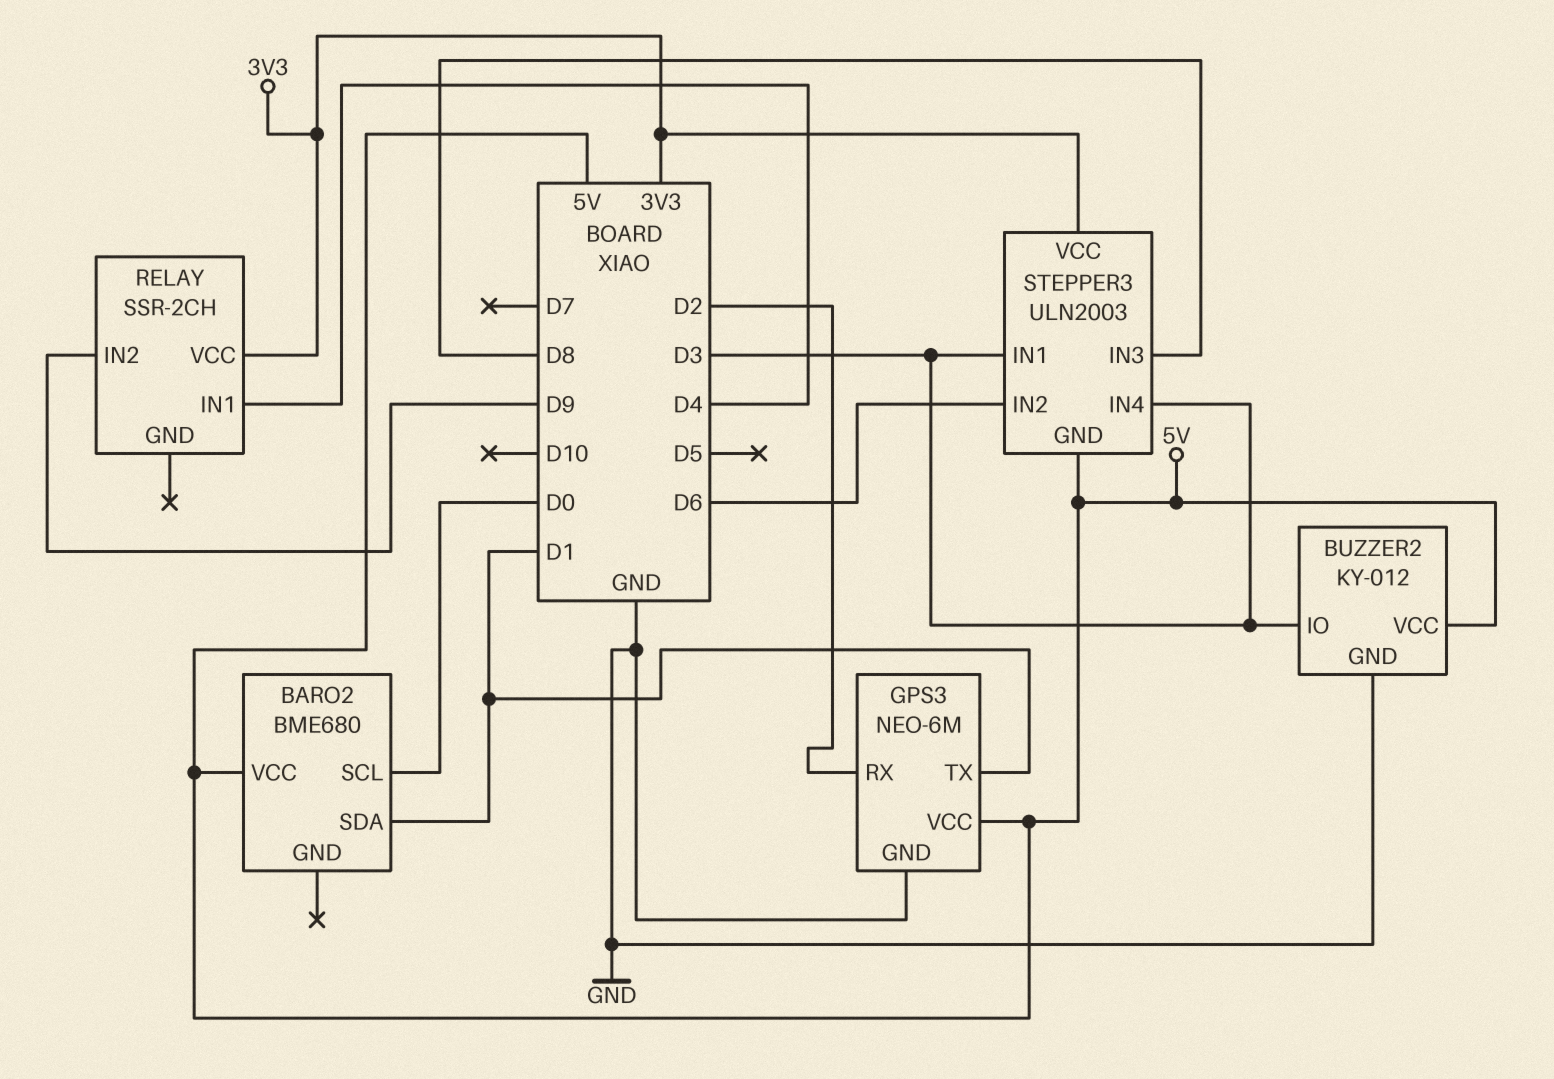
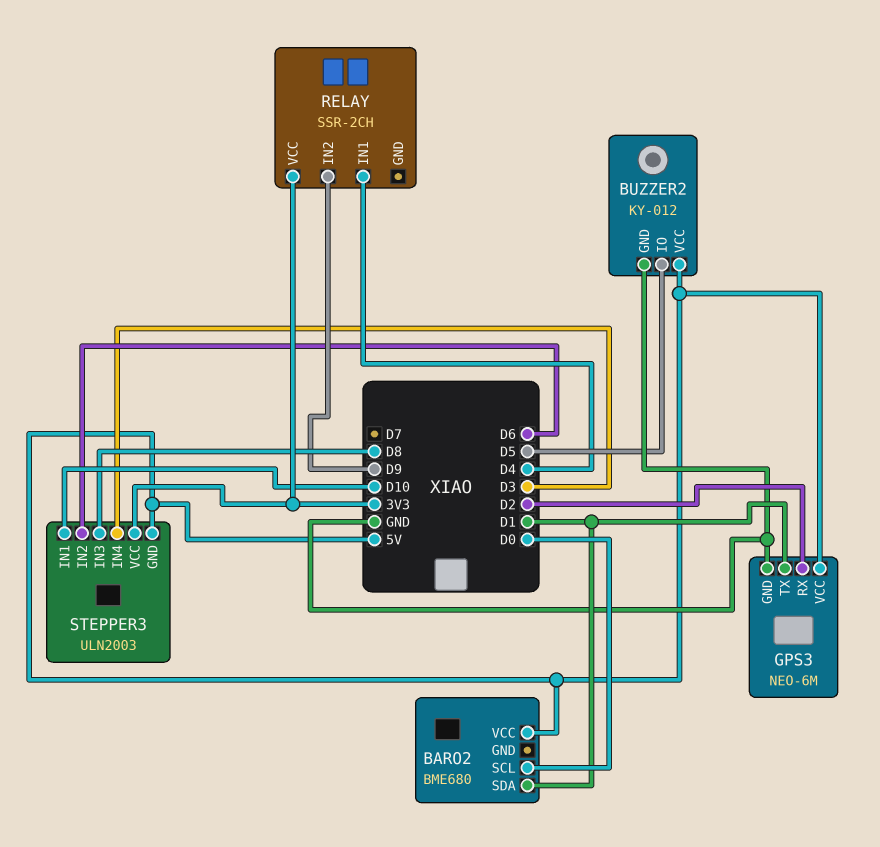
BUZZER2 pin IO: D3 -> D5
STEPPER3 pin IN1: D3 -> D10

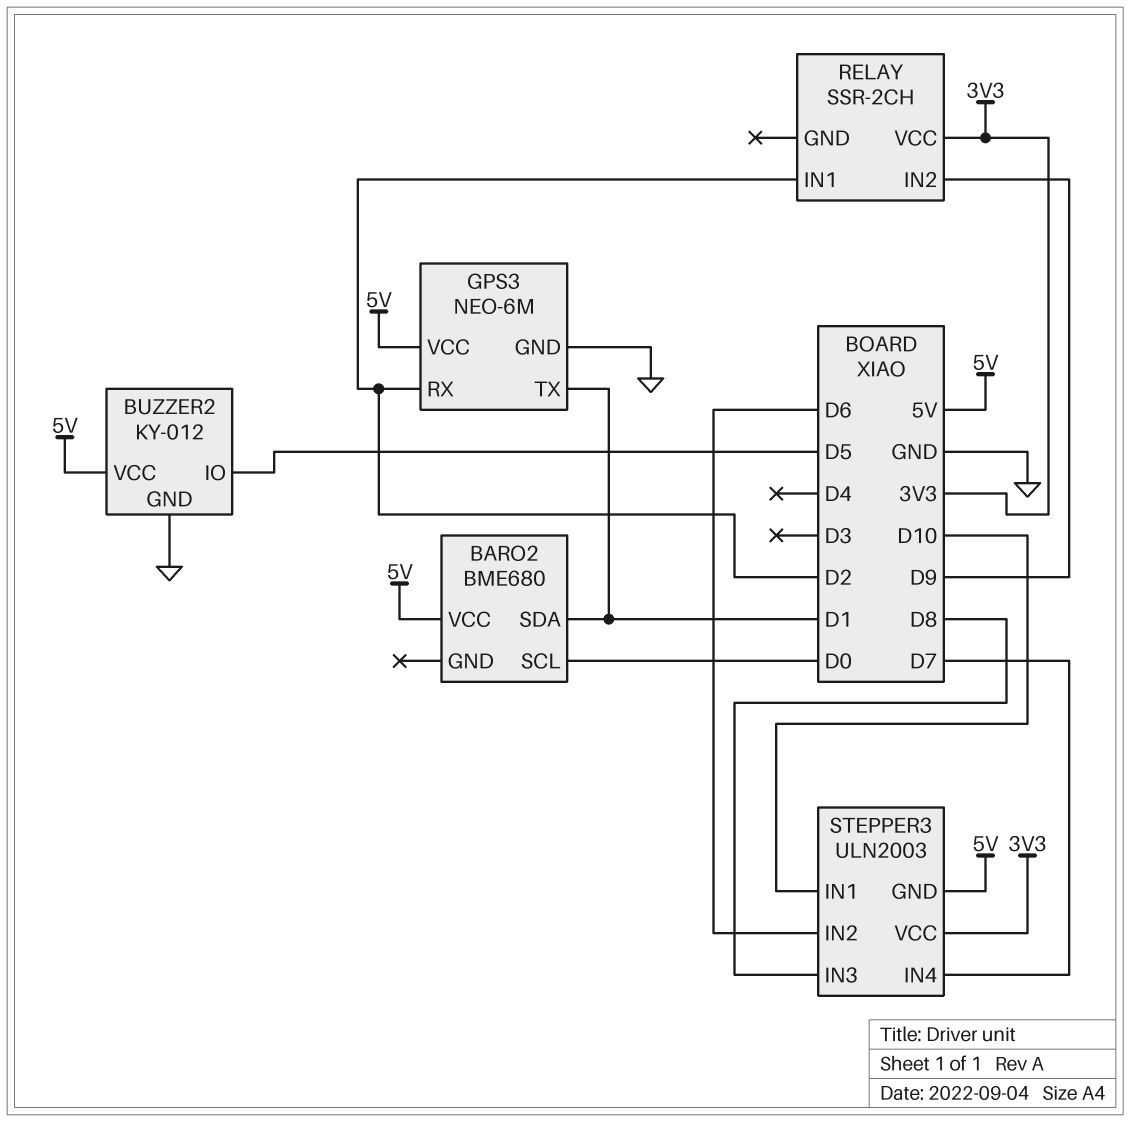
RELAY pin IN1: D4 -> D2
STEPPER3 pin IN4: D3 -> D7

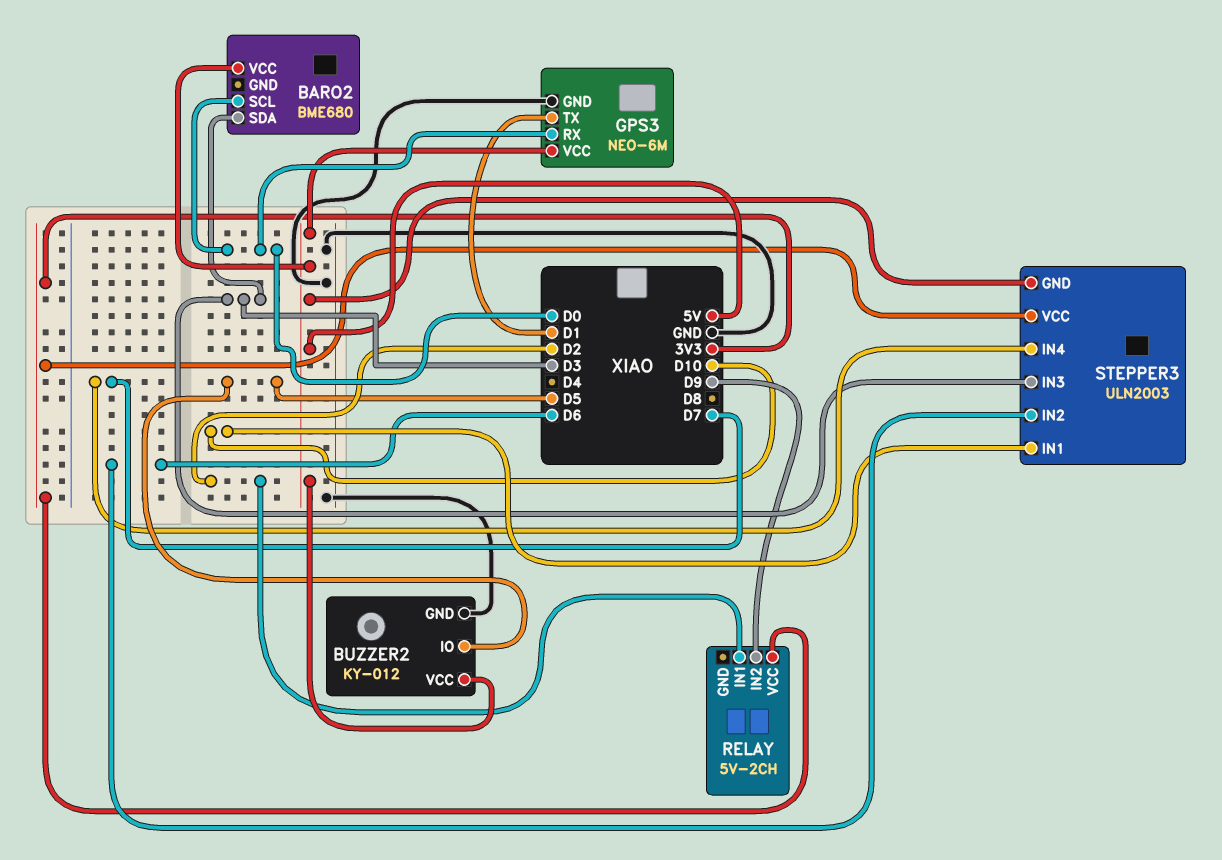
BARO2 pin SDA: D1 -> D3
GPS3 pin RX: D2 -> D0
RELAY: SSR-2CH -> 5V-2CH
STEPPER3 pin IN3: D8 -> D3

